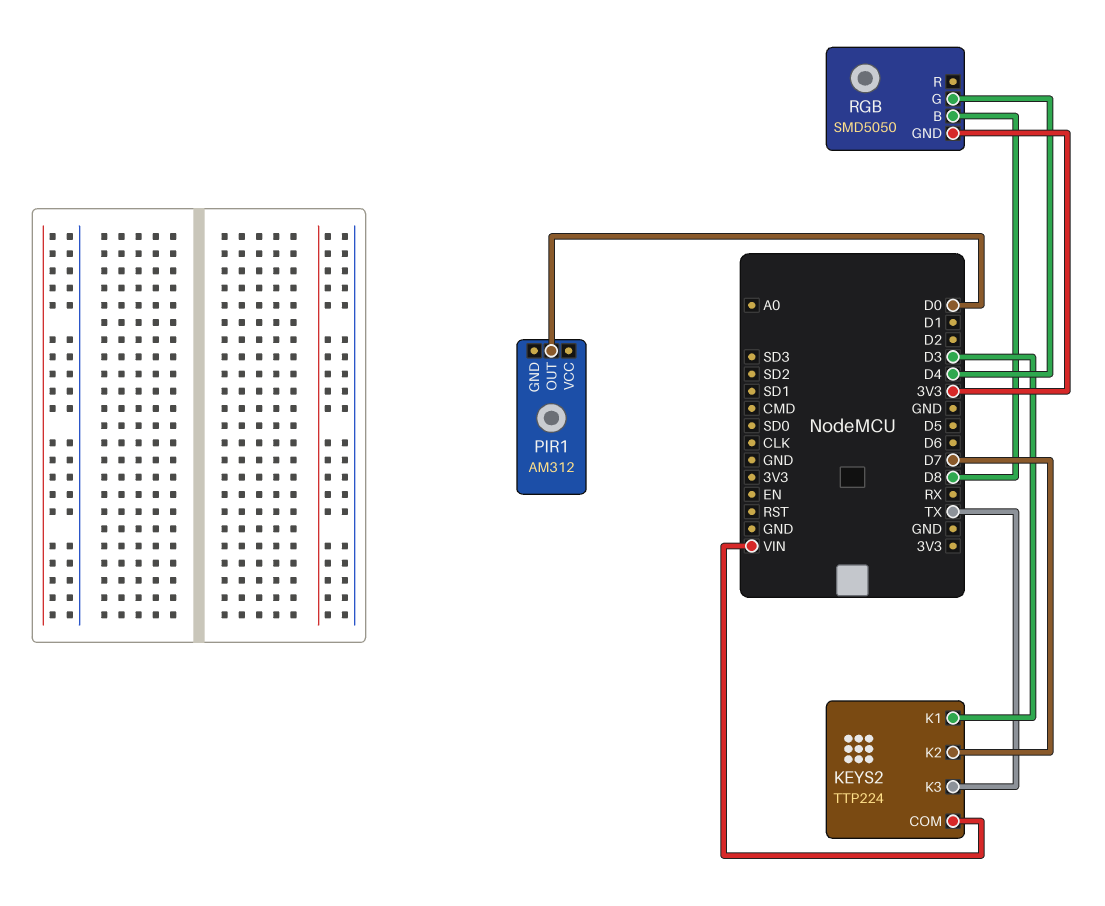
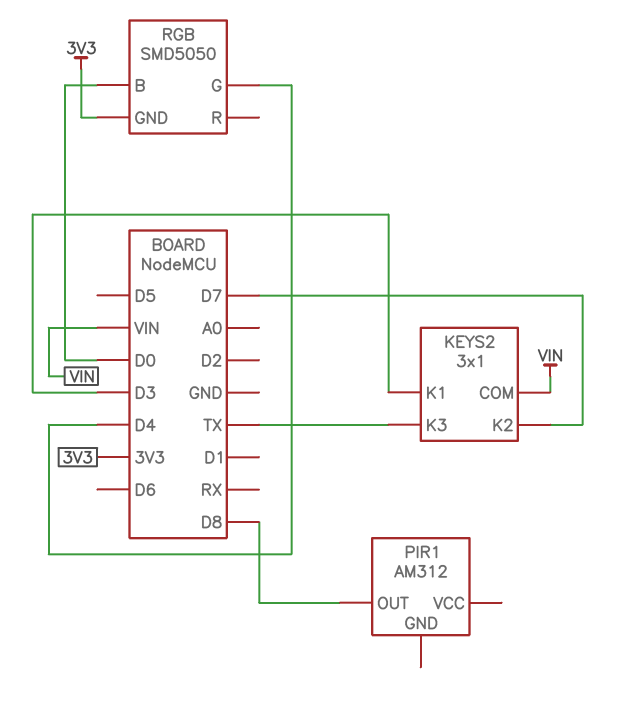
KEYS2: TTP224 -> 3x1
PIR1 pin OUT: D0 -> D8
RGB pin B: D8 -> D0

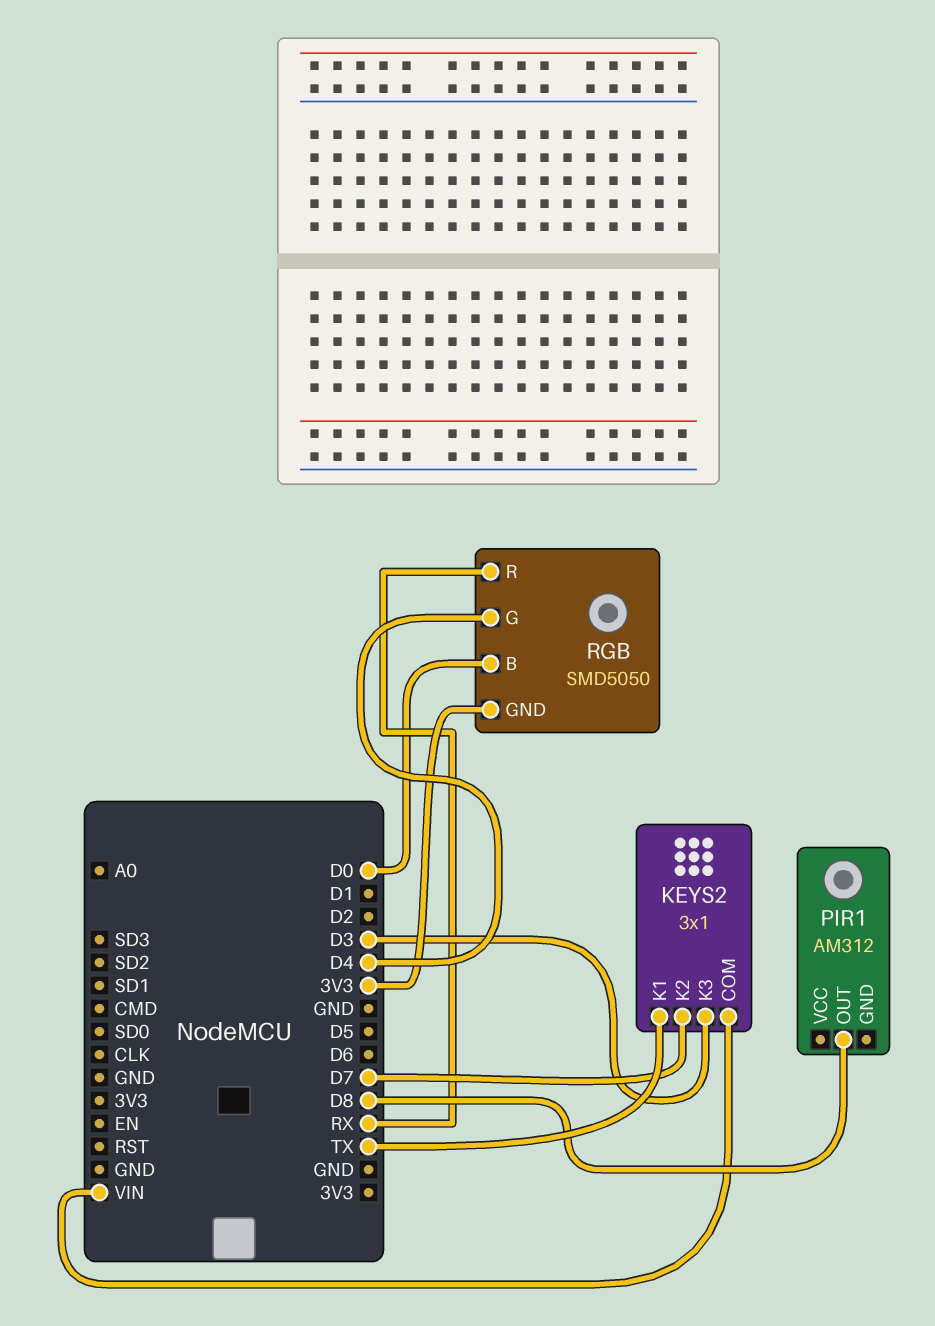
KEYS2 pin K1: D3 -> TX
KEYS2 pin K3: TX -> D3
RGB pin R: none -> RX

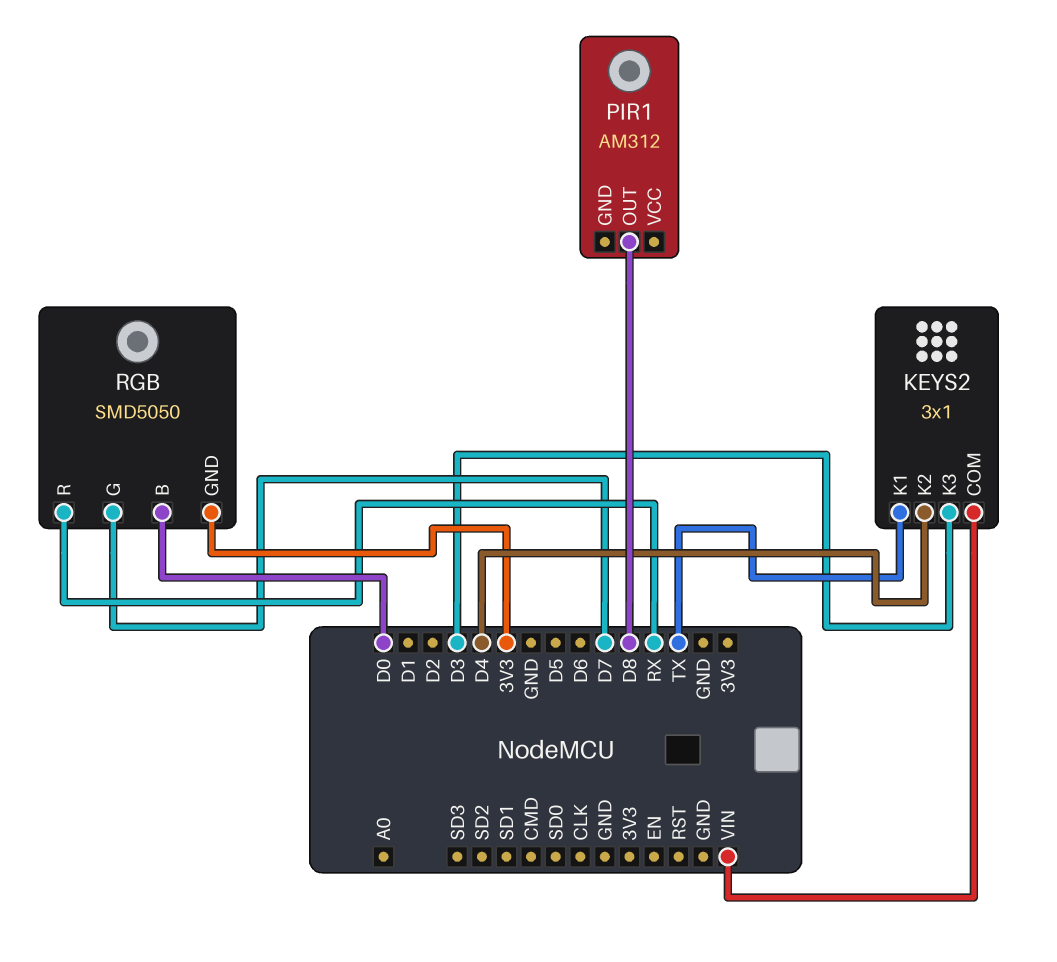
KEYS2 pin K2: D7 -> D4
RGB pin G: D4 -> D7

